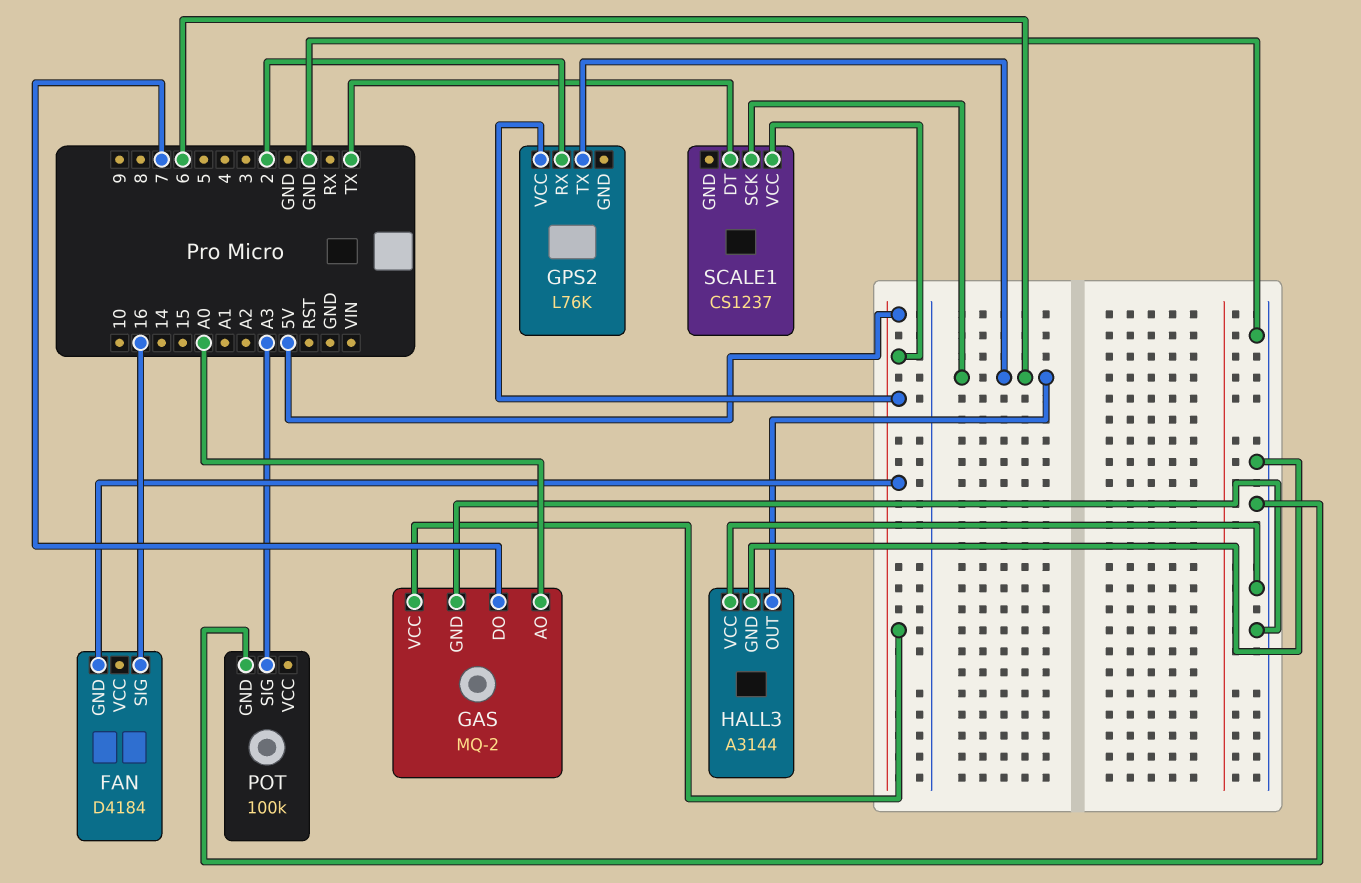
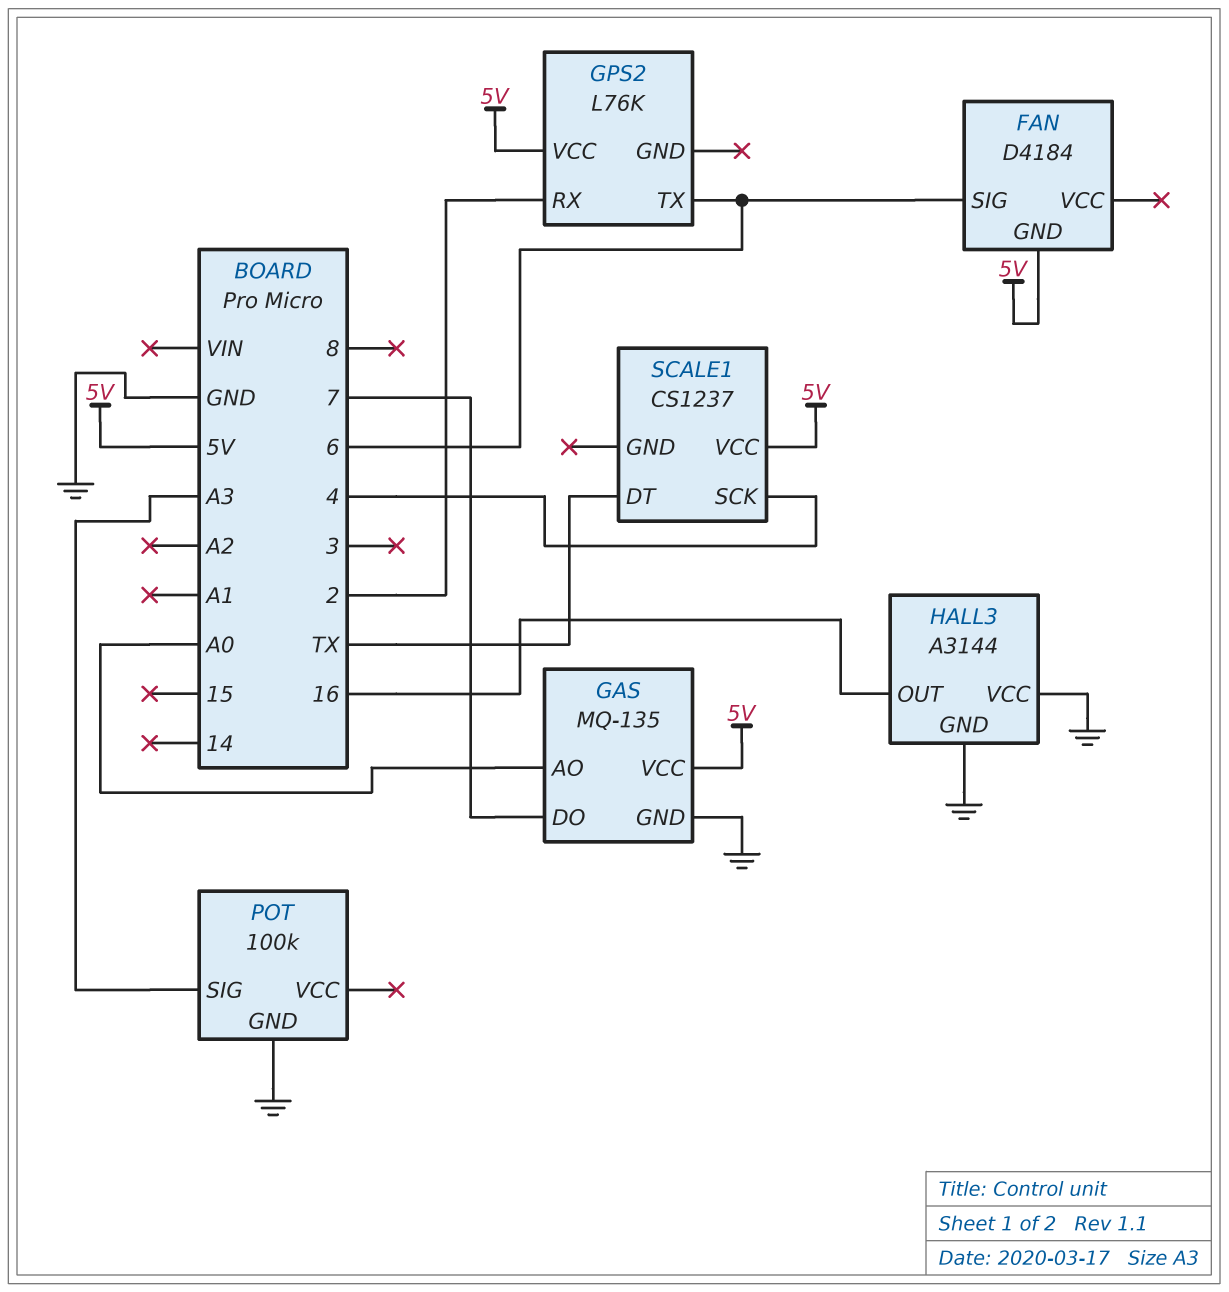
FAN pin SIG: 16 -> 6
GAS: MQ-2 -> MQ-135
HALL3 pin OUT: 6 -> 16
SCALE1 pin SCK: 6 -> 4

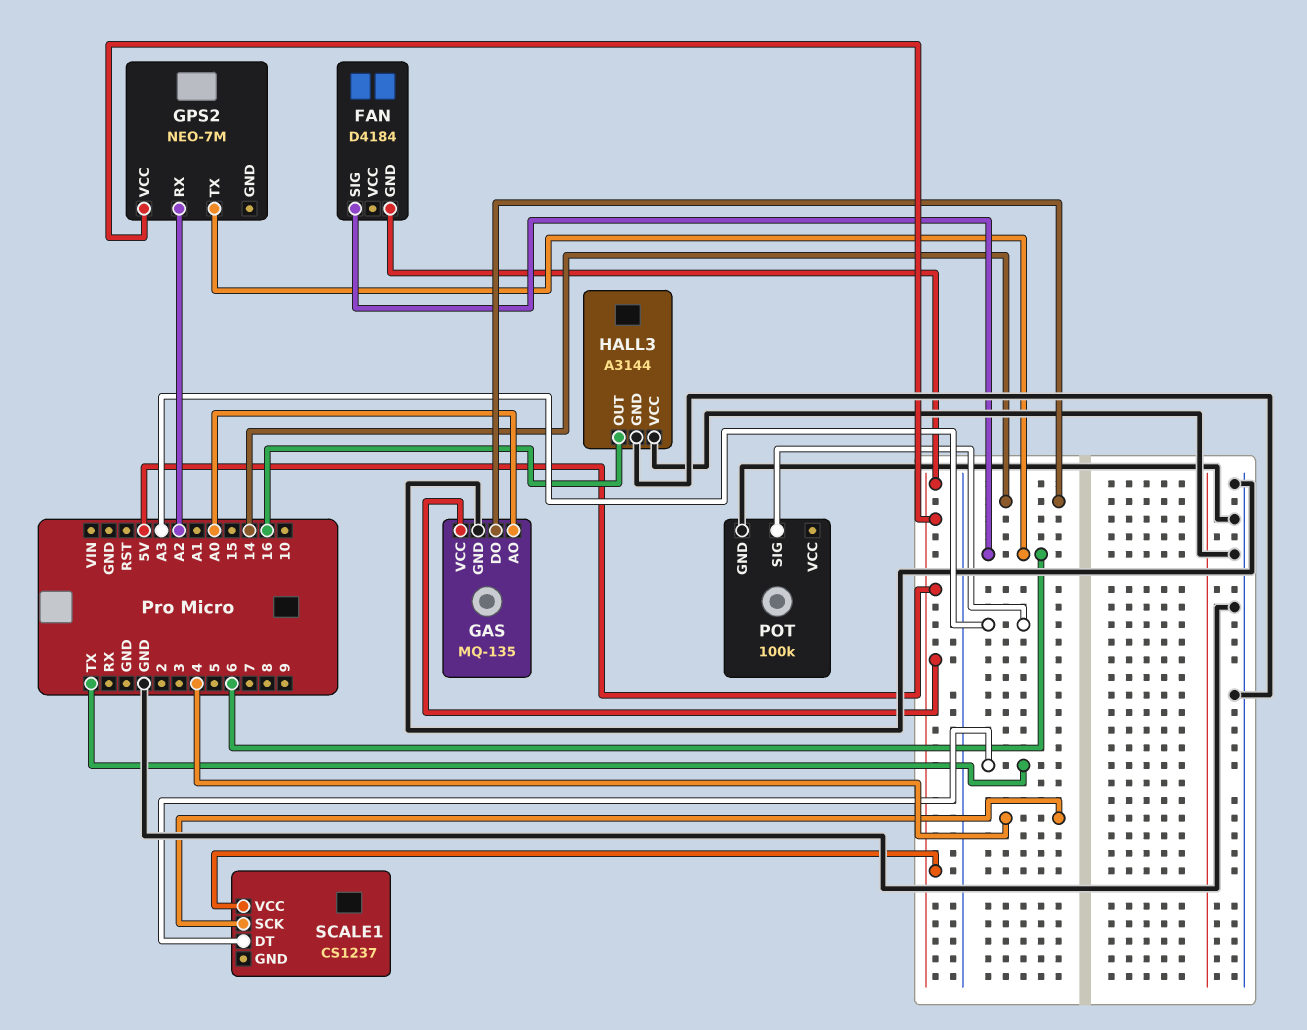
GAS pin DO: 7 -> 14
GPS2: L76K -> NEO-7M
GPS2 pin RX: 2 -> A2

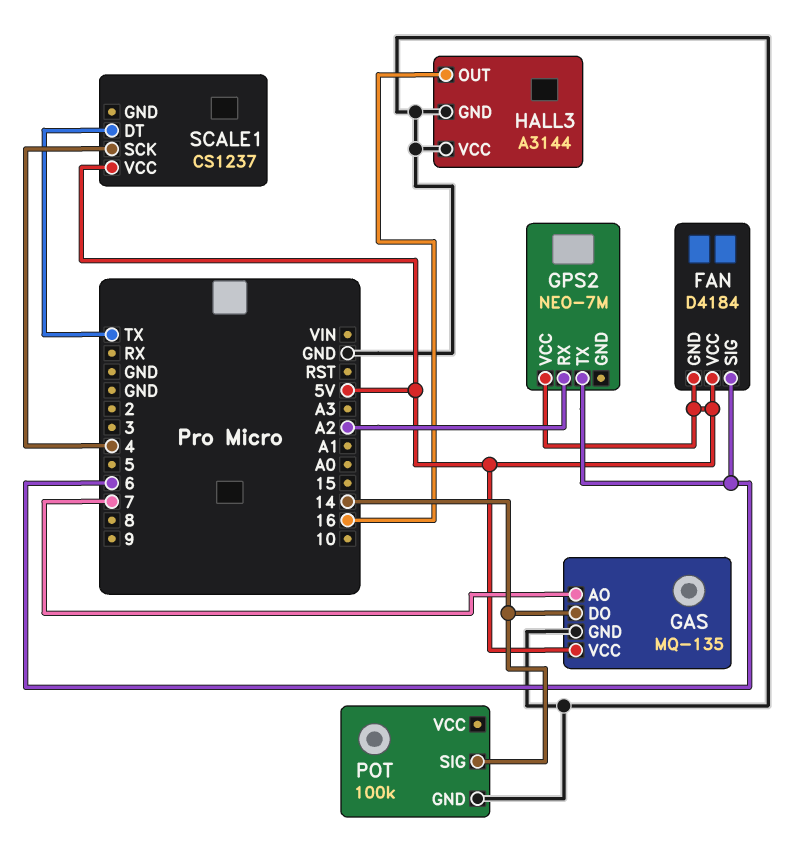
FAN pin VCC: none -> 5V
GAS pin AO: A0 -> 7
POT pin SIG: A3 -> 14

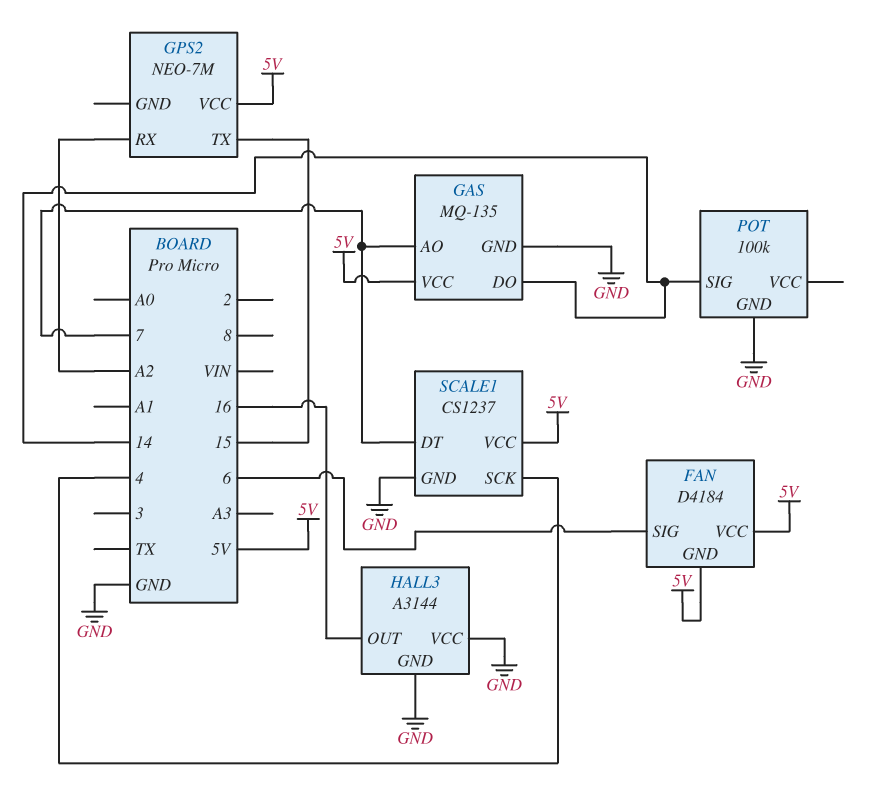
GPS2 pin TX: 6 -> 15
SCALE1 pin DT: TX -> 7
SCALE1 pin GND: none -> GND

